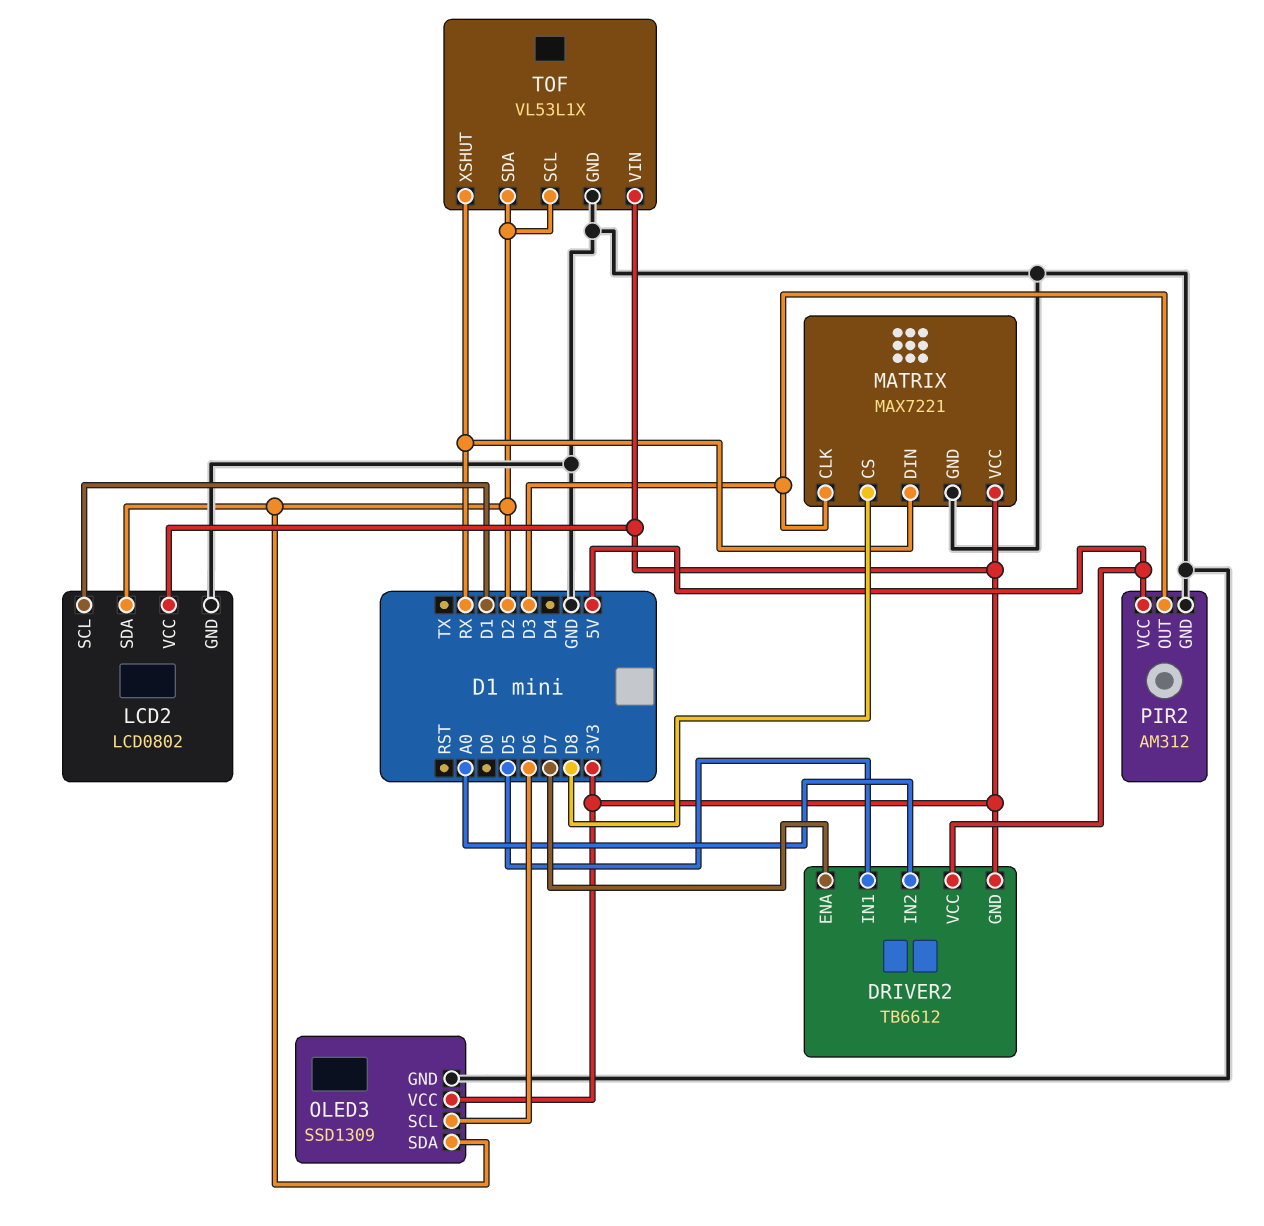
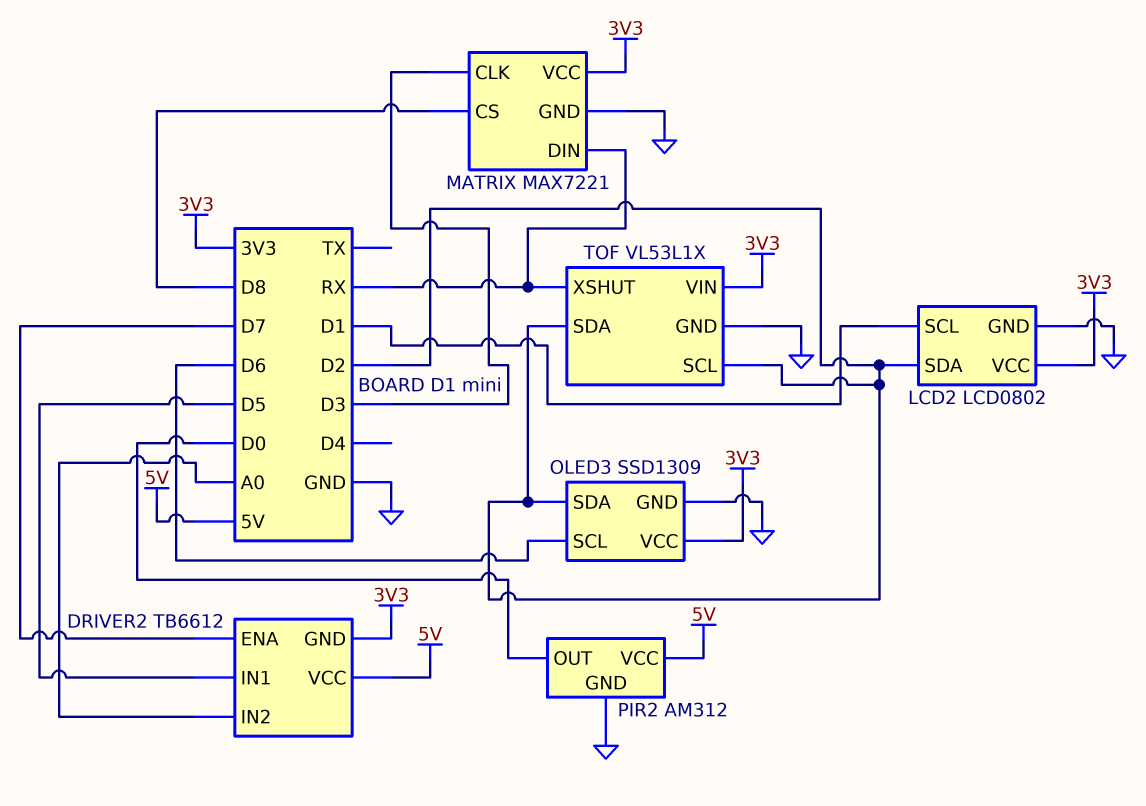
PIR2 pin OUT: D3 -> D0

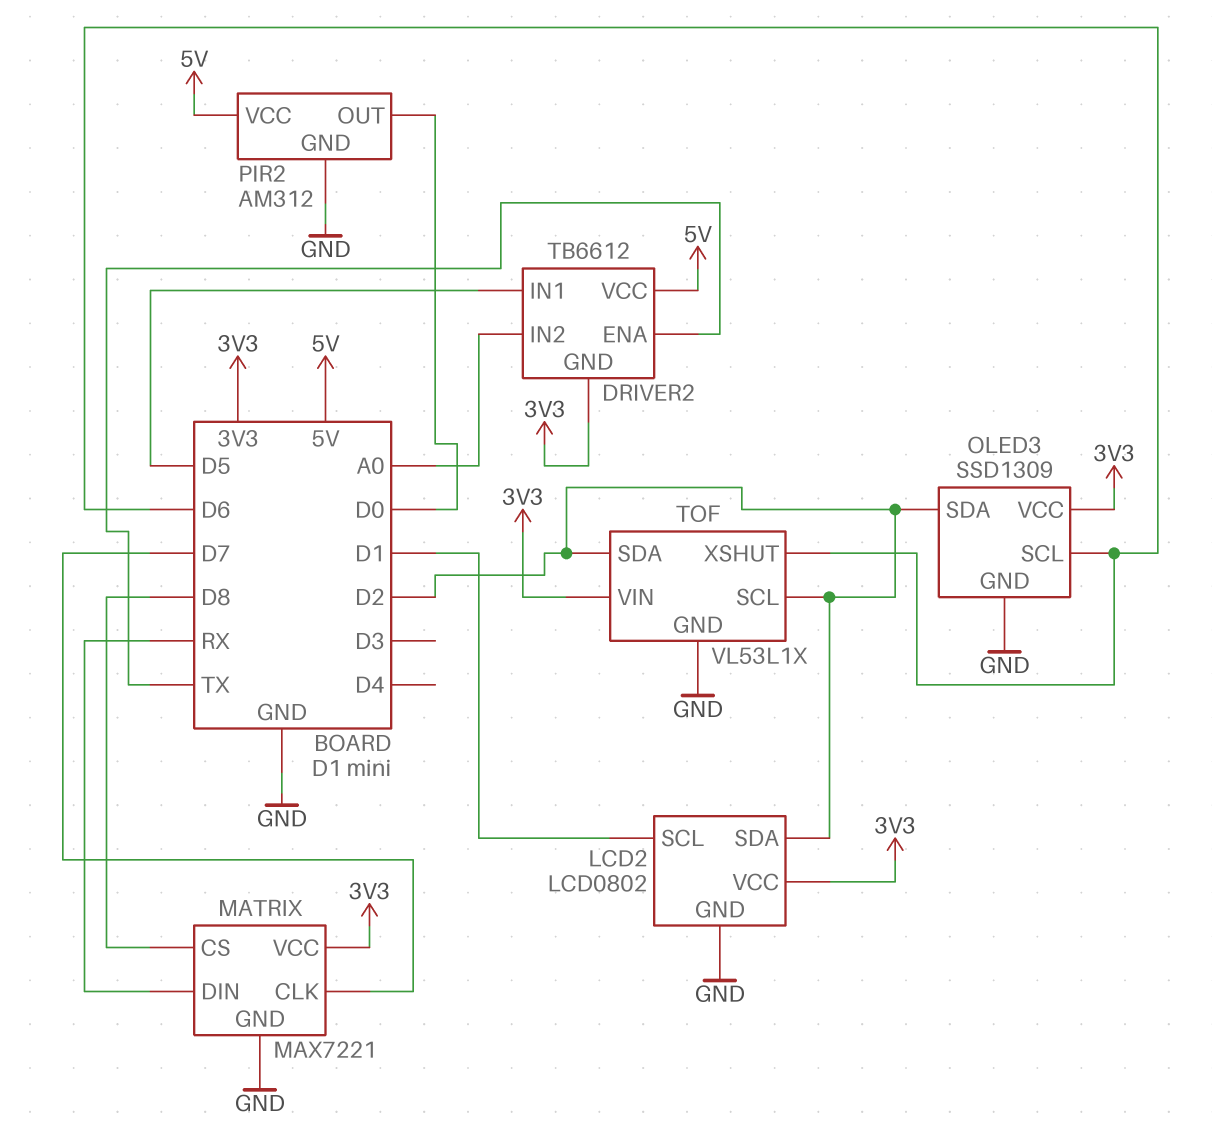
DRIVER2 pin ENA: D7 -> TX
MATRIX pin CLK: D3 -> D7
TOF pin XSHUT: RX -> D6

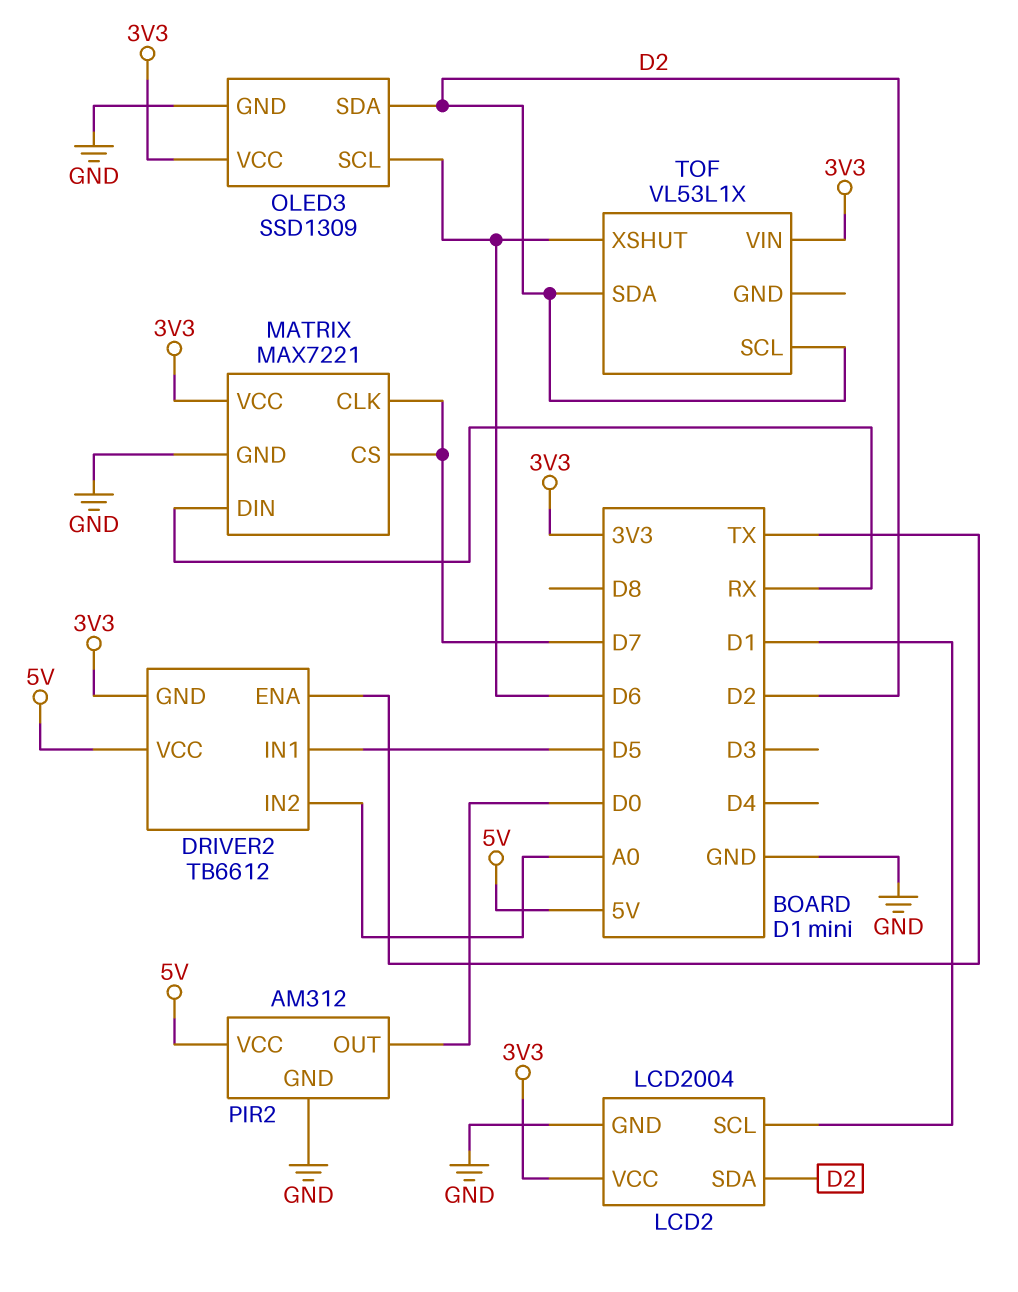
LCD2: LCD0802 -> LCD2004
MATRIX pin CS: D8 -> D7
TOF pin GND: GND -> none

